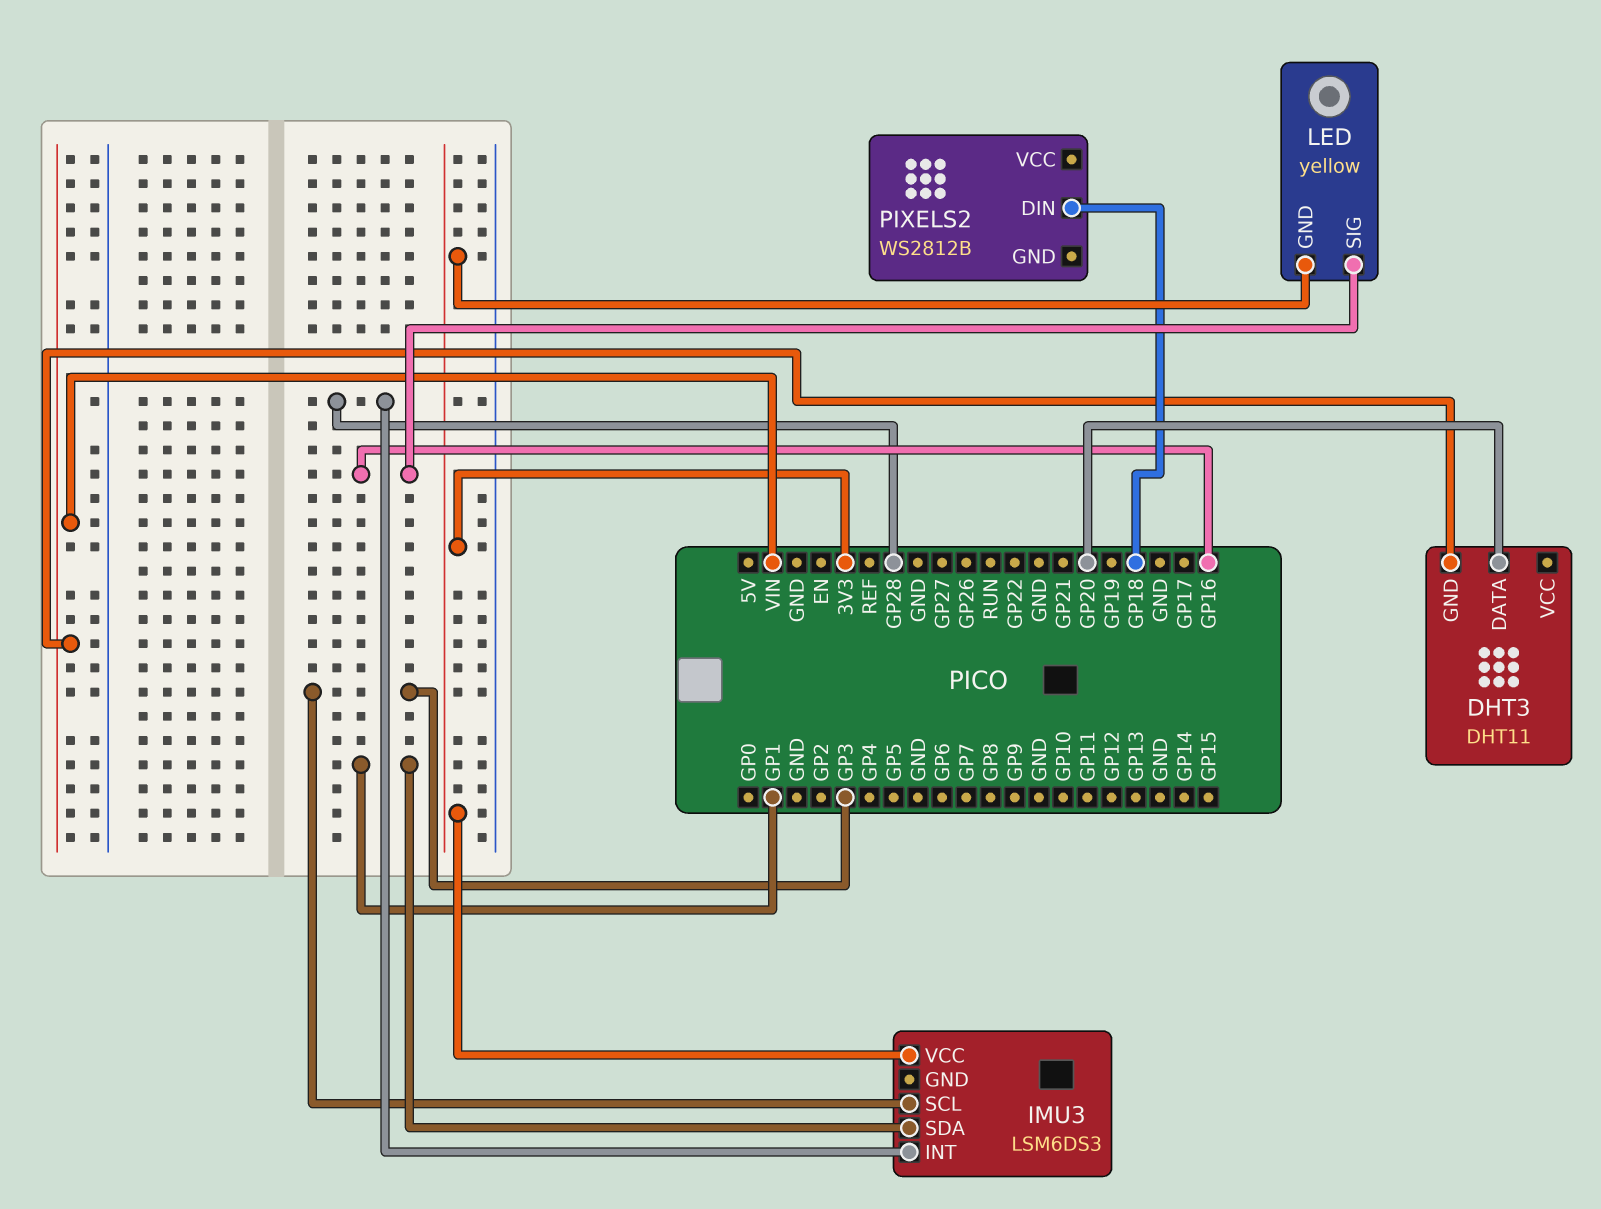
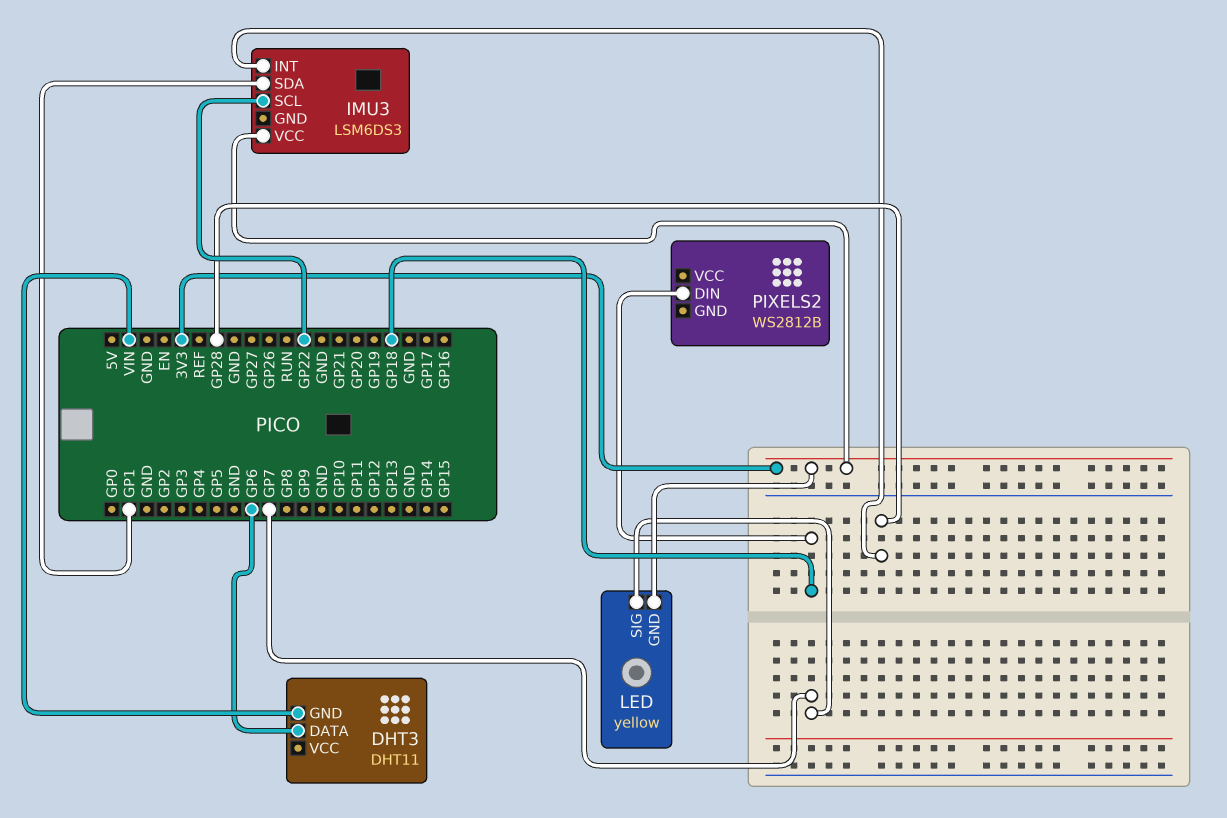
DHT3 pin DATA: GP20 -> GP6
IMU3 pin SCL: GP3 -> GP22
LED pin SIG: GP16 -> GP7

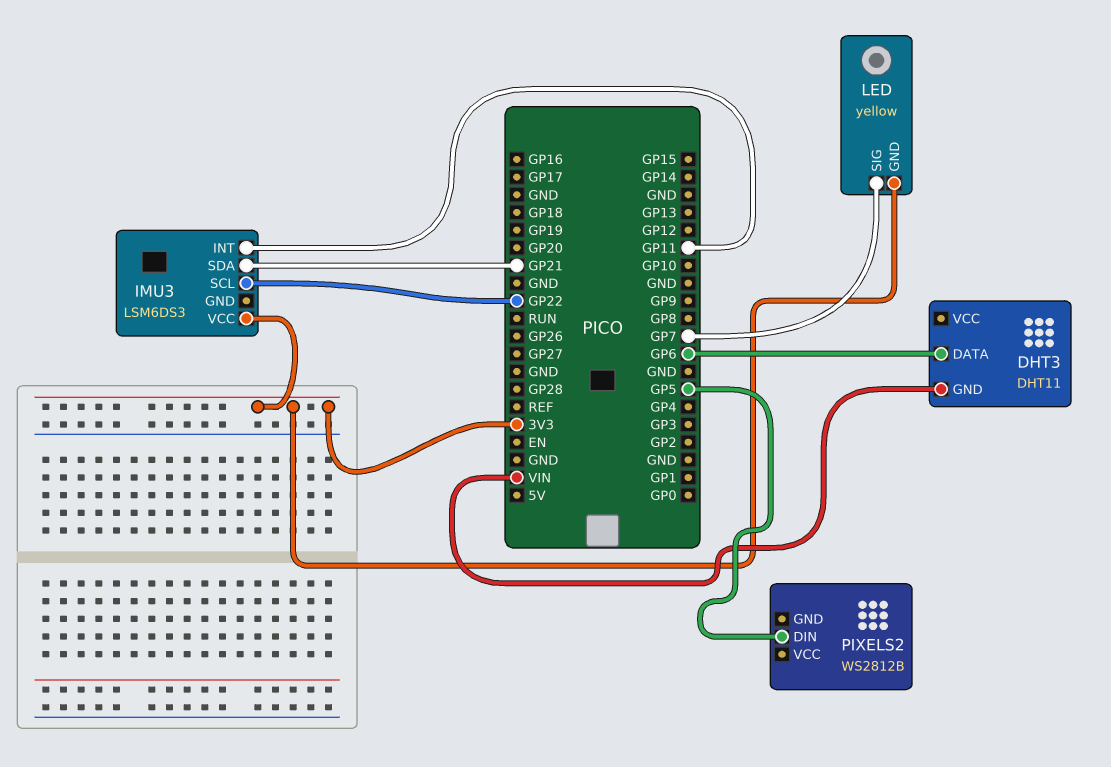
IMU3 pin INT: GP28 -> GP11
IMU3 pin SDA: GP1 -> GP21
PIXELS2 pin DIN: GP18 -> GP5

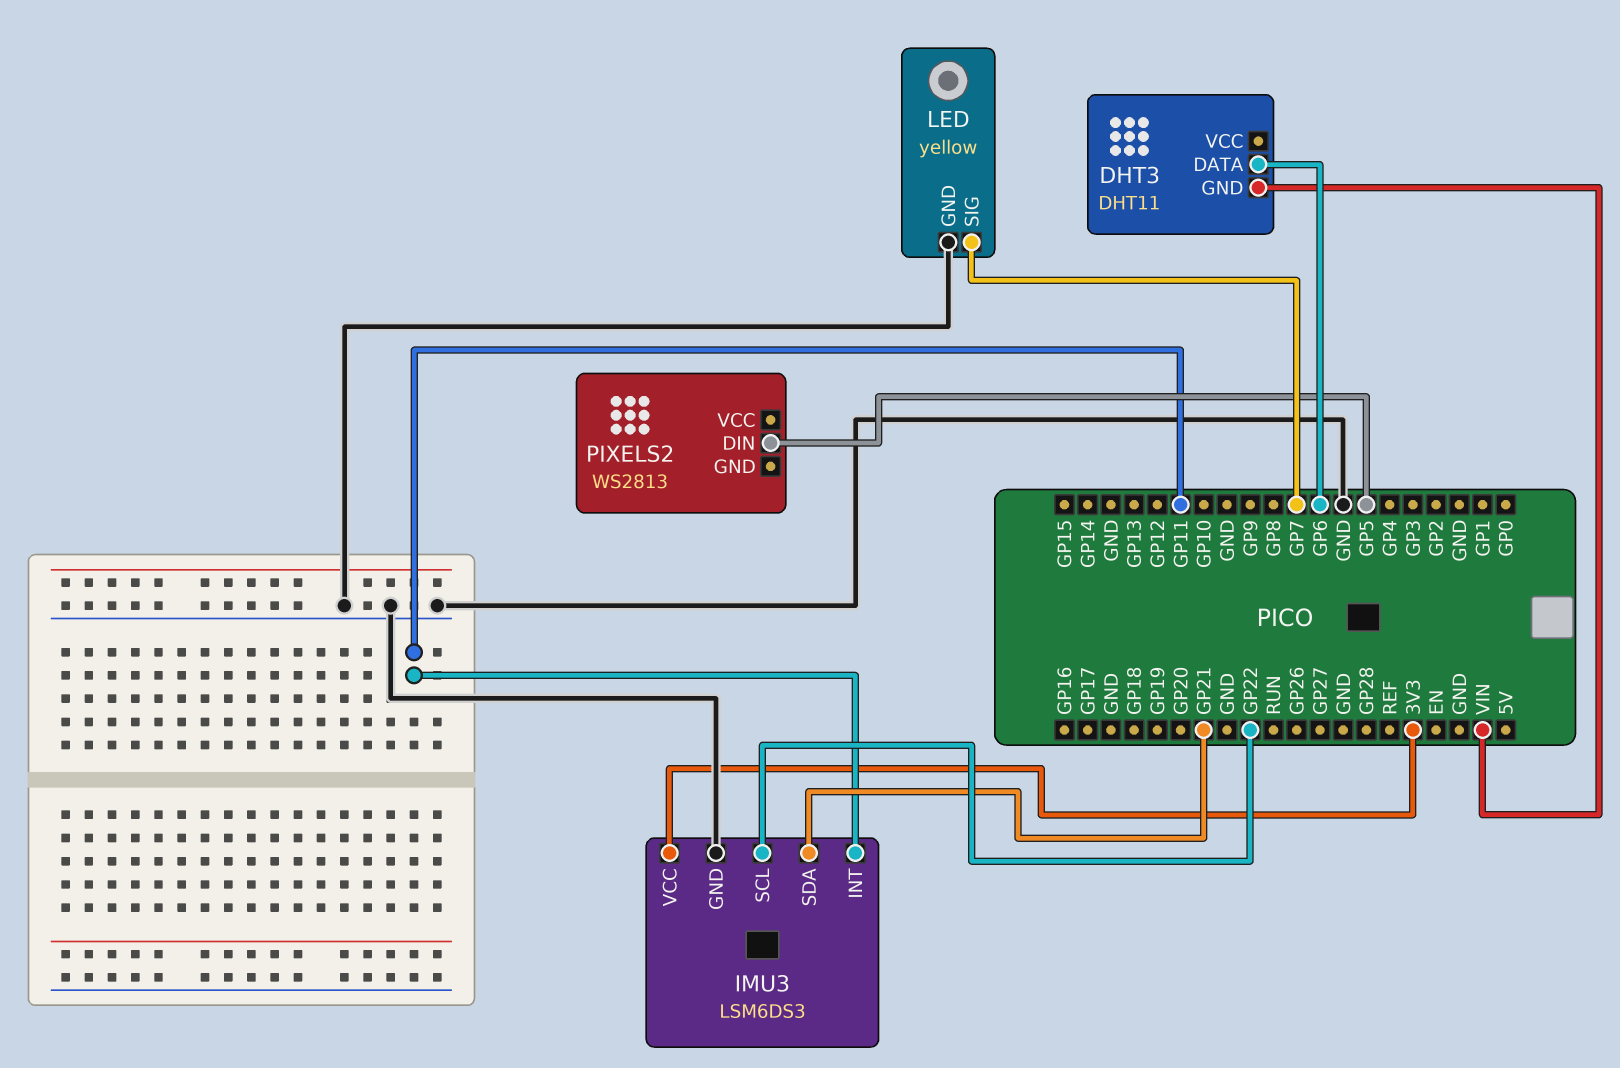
IMU3 pin GND: none -> GND
LED pin GND: 3V3 -> GND
PIXELS2: WS2812B -> WS2813

